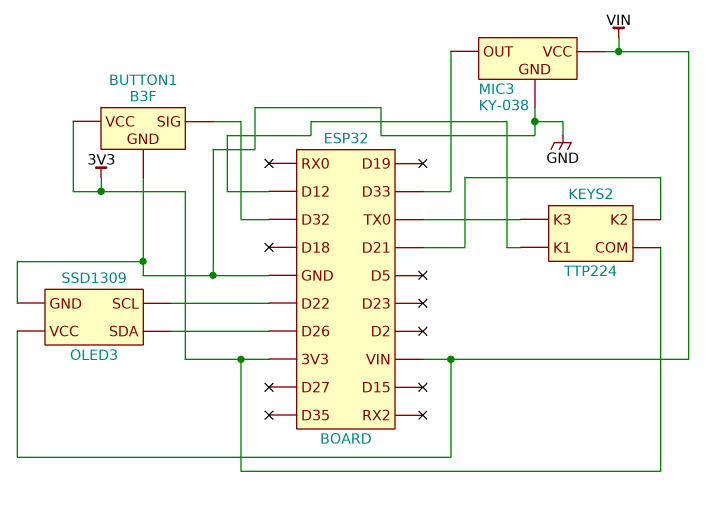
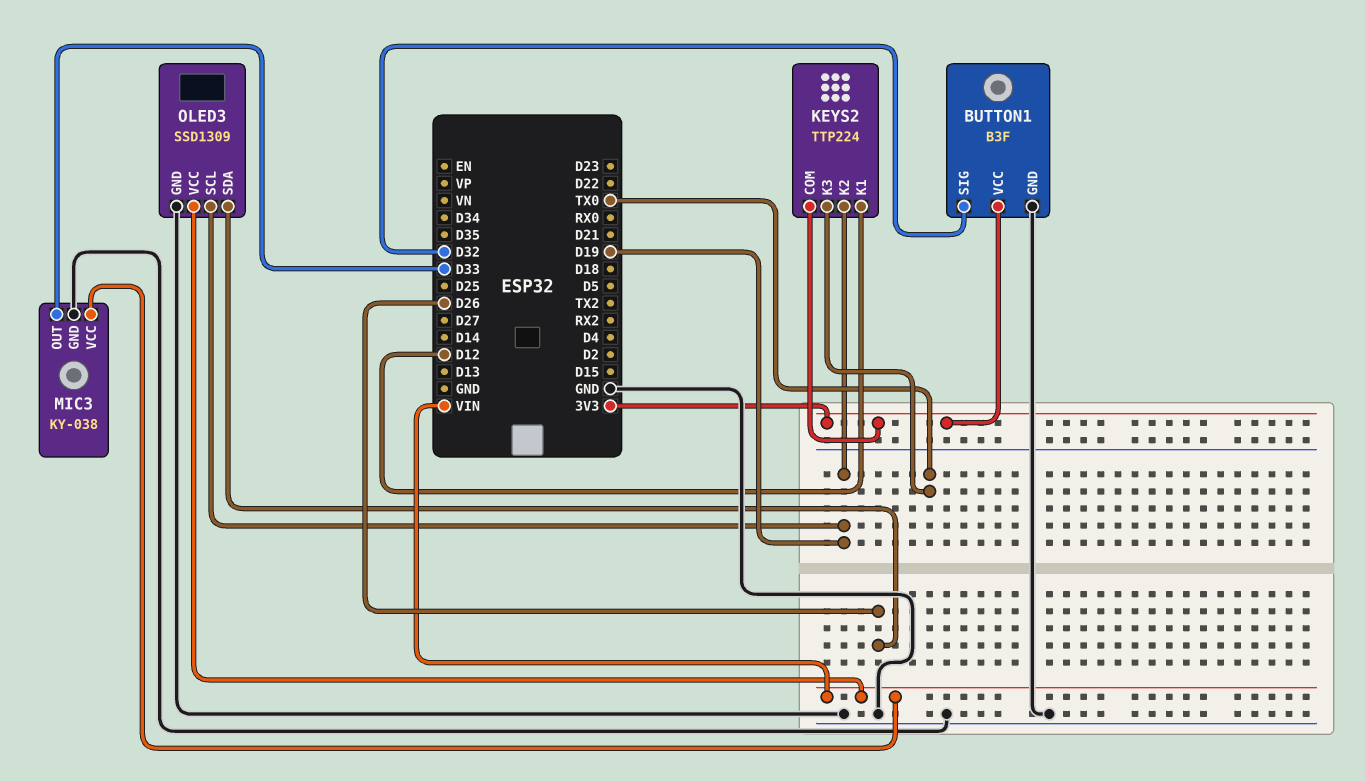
KEYS2 pin K2: D21 -> D19
OLED3 pin SCL: D22 -> D19

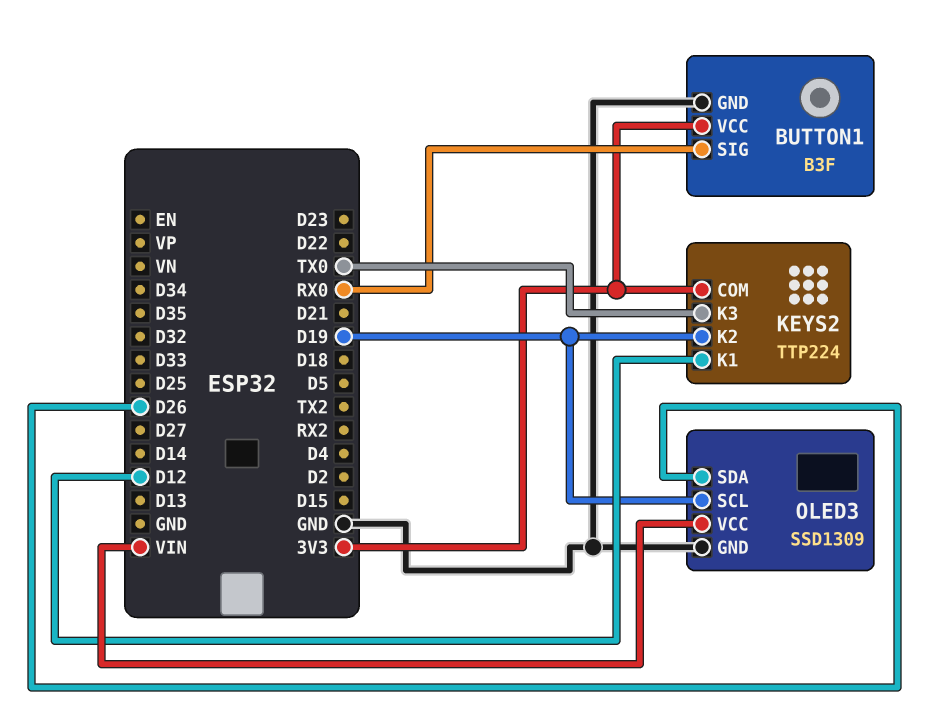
BUTTON1 pin SIG: D32 -> RX0
MIC3: KY-038 -> none
MIC3 pin GND: GND -> none
MIC3 pin OUT: D33 -> none
MIC3 pin VCC: VIN -> none

